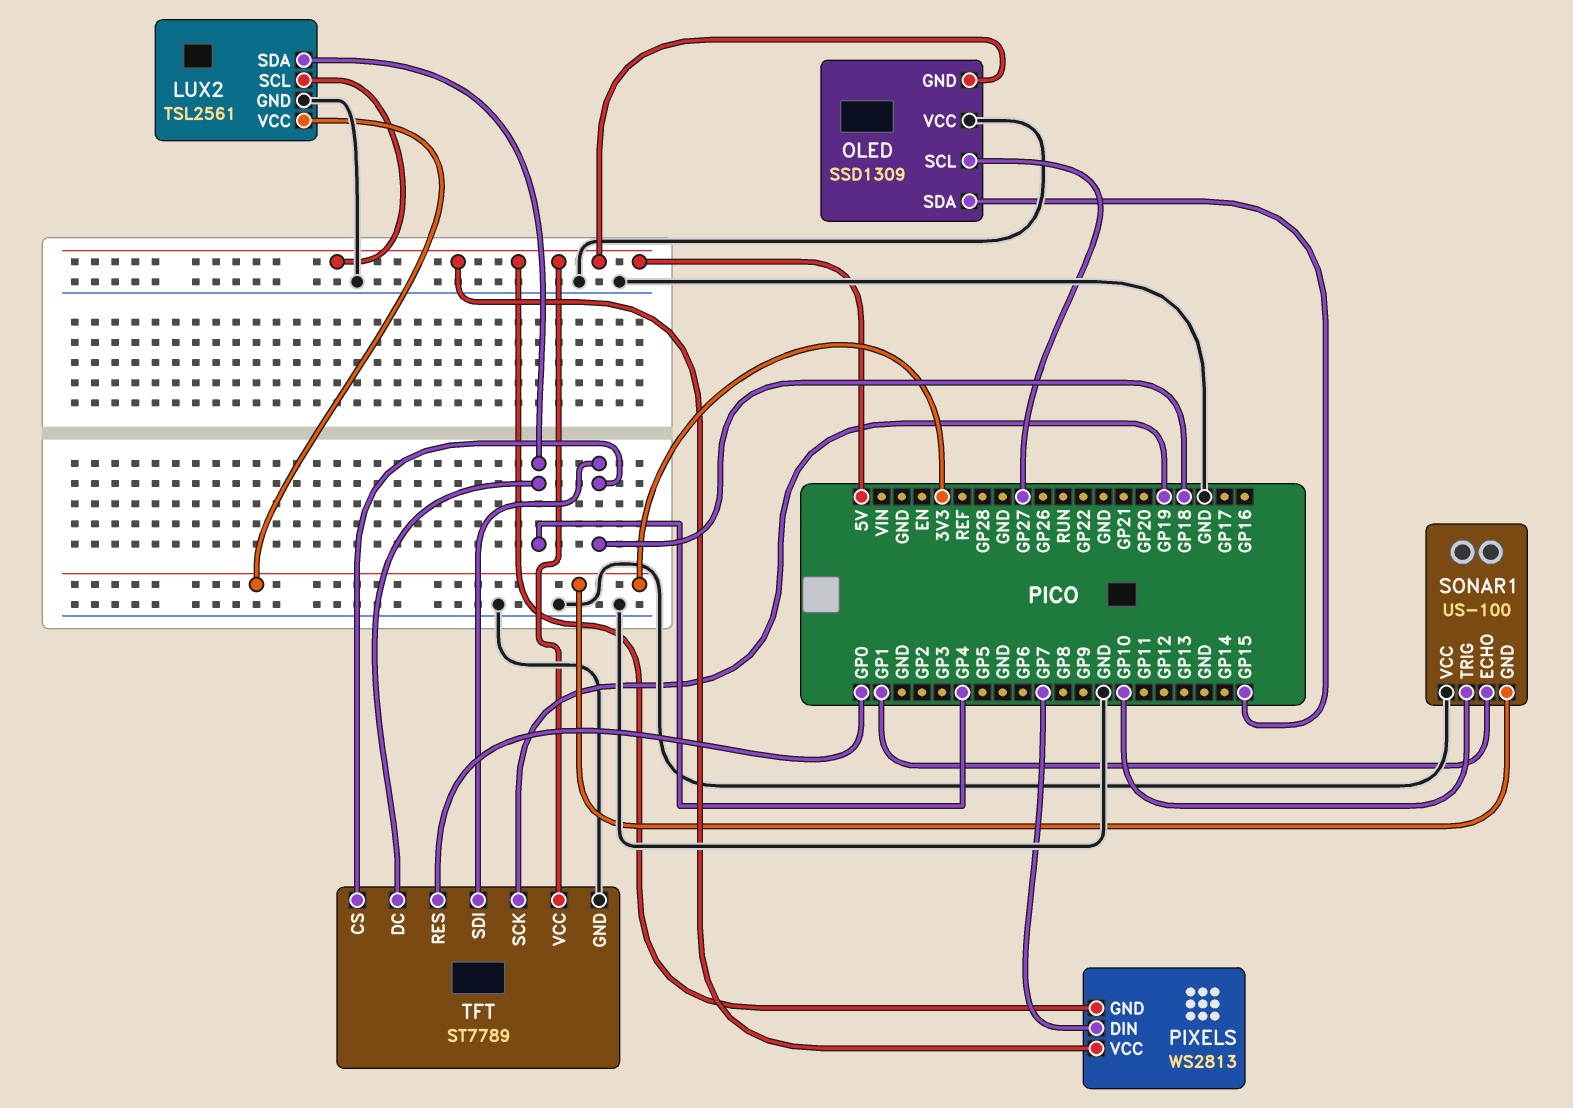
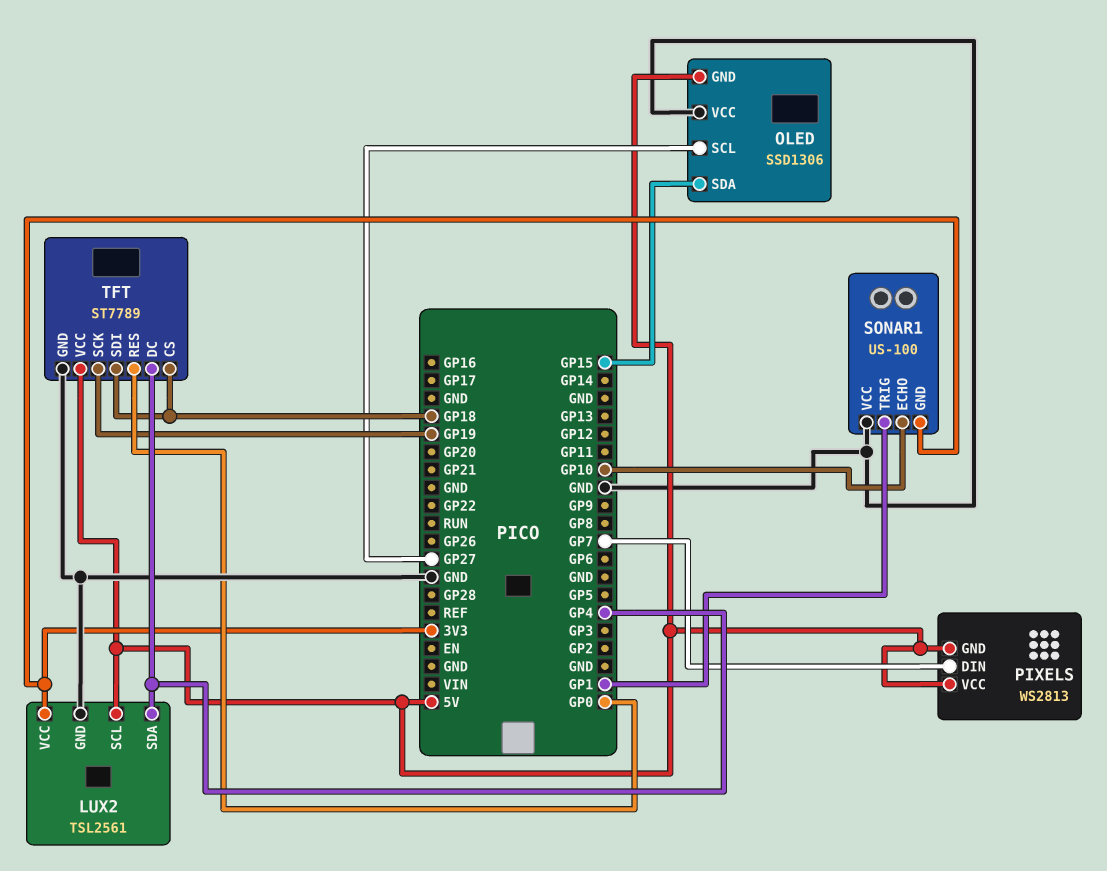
OLED: SSD1309 -> SSD1306
SONAR1 pin ECHO: GP1 -> GP10
SONAR1 pin TRIG: GP10 -> GP1

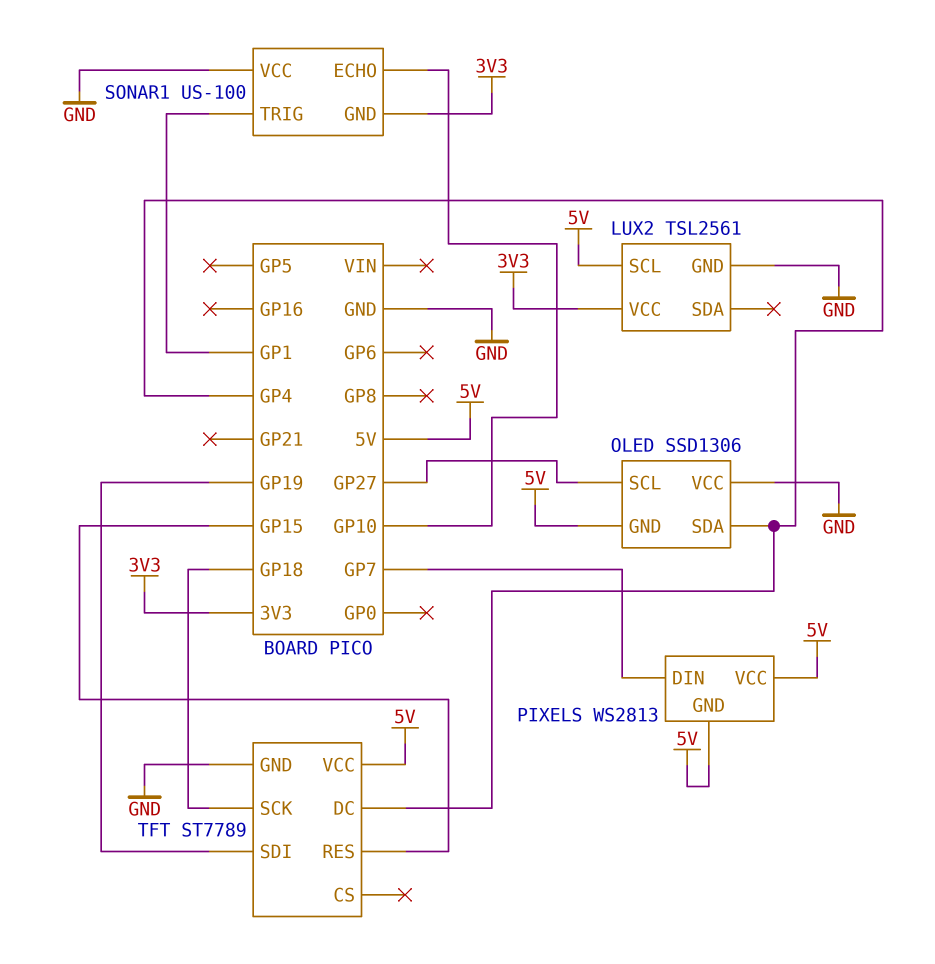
LUX2 pin SDA: GP4 -> none
OLED pin SDA: GP15 -> GP4
TFT pin CS: GP18 -> none
TFT pin RES: GP0 -> GP15
TFT pin SCK: GP19 -> GP18
TFT pin SDI: GP18 -> GP19

